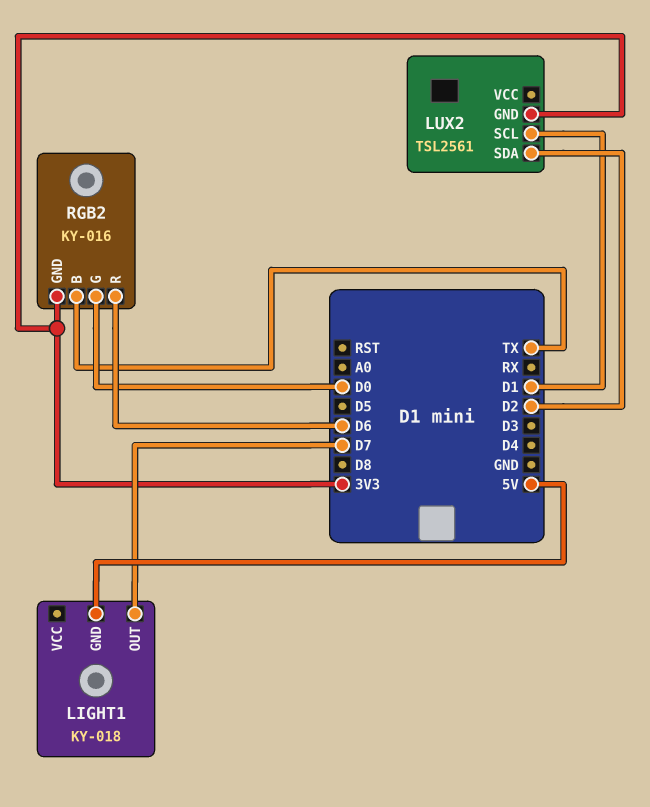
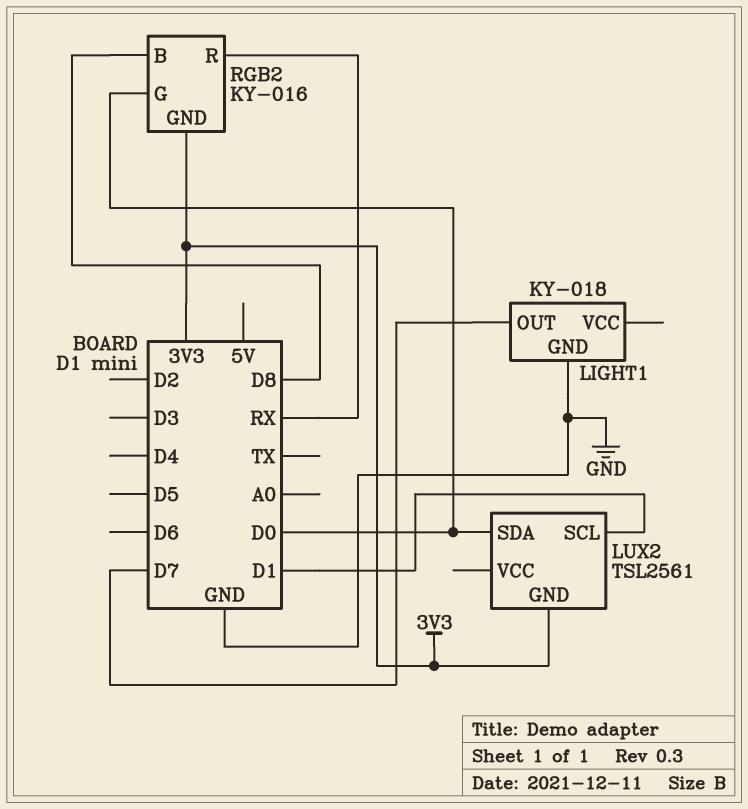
LIGHT1 pin GND: 5V -> GND
LUX2 pin SDA: D2 -> D0
RGB2 pin B: TX -> D8
RGB2 pin R: D6 -> RX

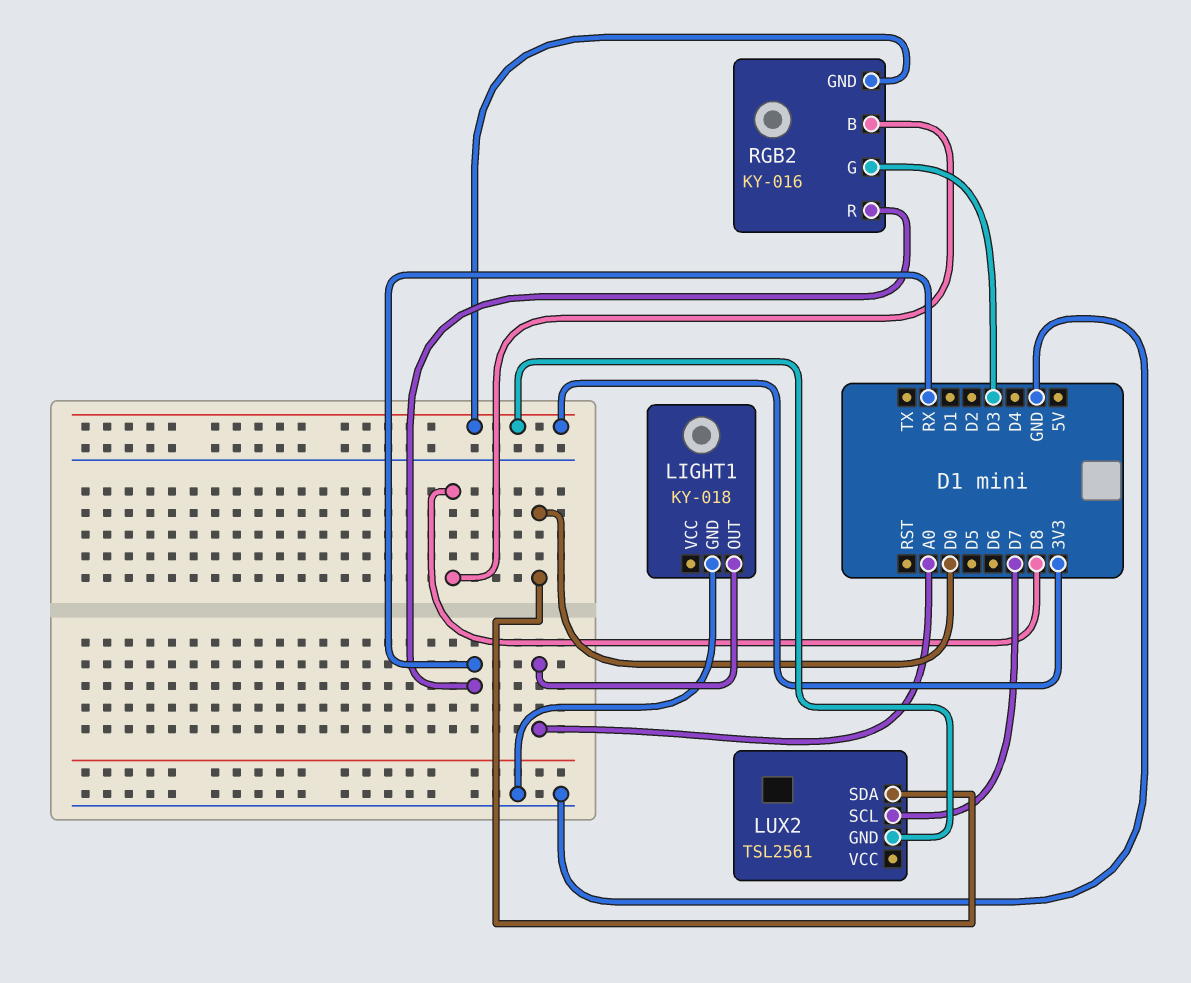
LIGHT1 pin OUT: D7 -> A0
LUX2 pin SCL: D1 -> D7
RGB2 pin G: D0 -> D3

